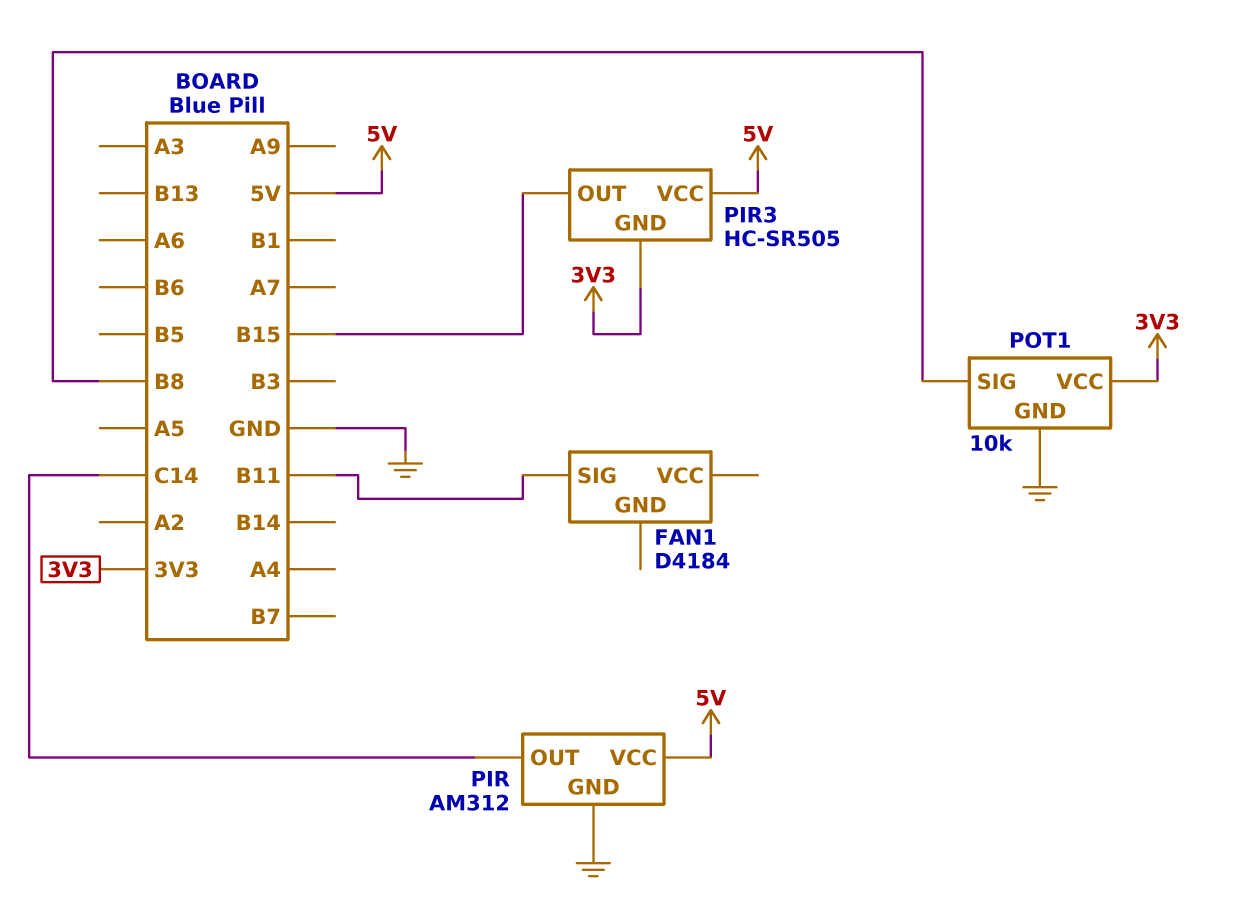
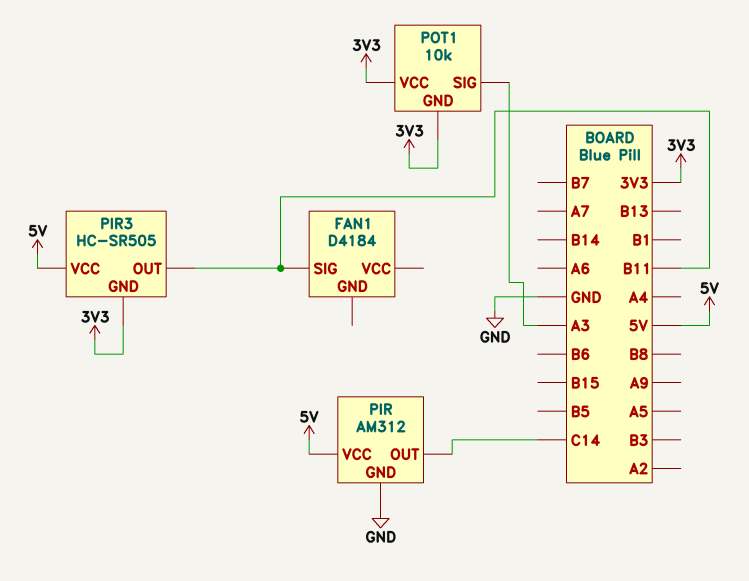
PIR3 pin OUT: B15 -> B11
POT1 pin GND: GND -> 3V3
POT1 pin SIG: B8 -> A3

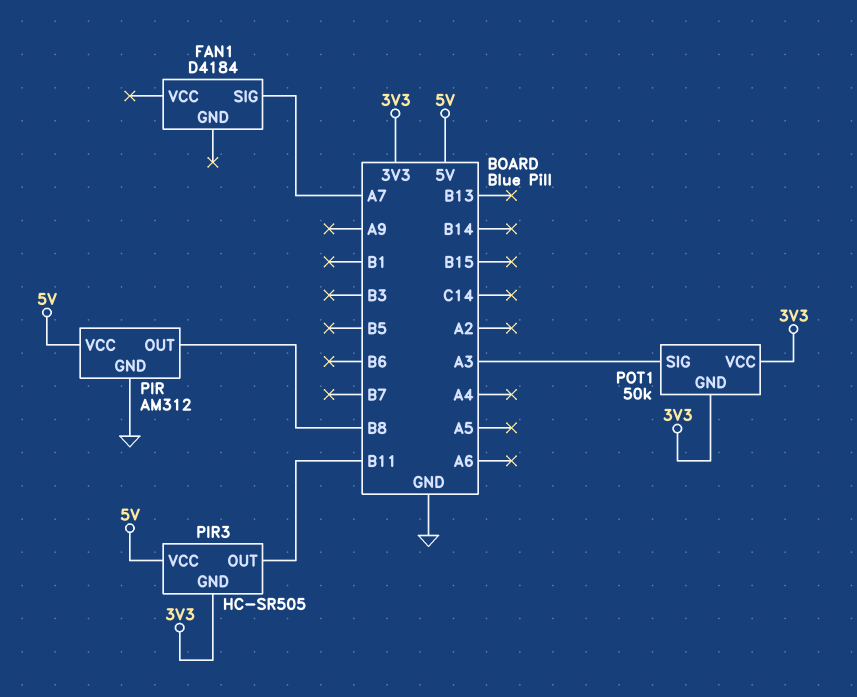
FAN1 pin SIG: B11 -> A7
PIR pin OUT: C14 -> B8
POT1: 10k -> 50k

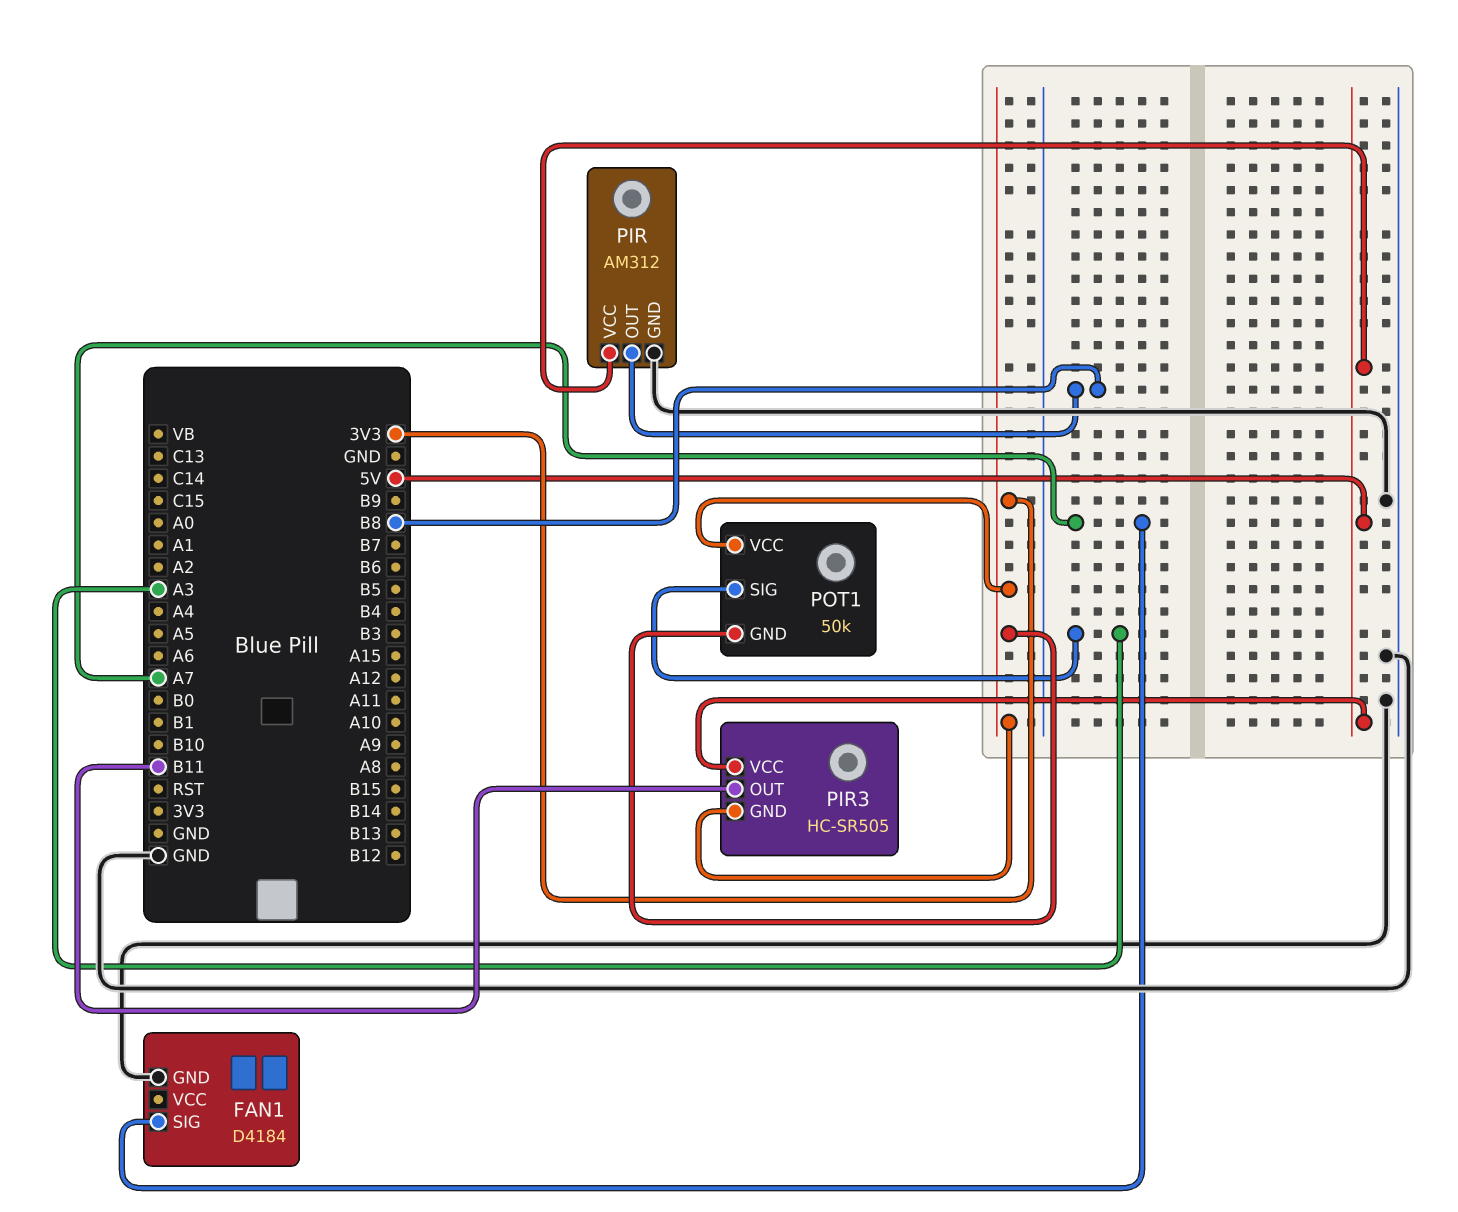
FAN1 pin GND: none -> GND

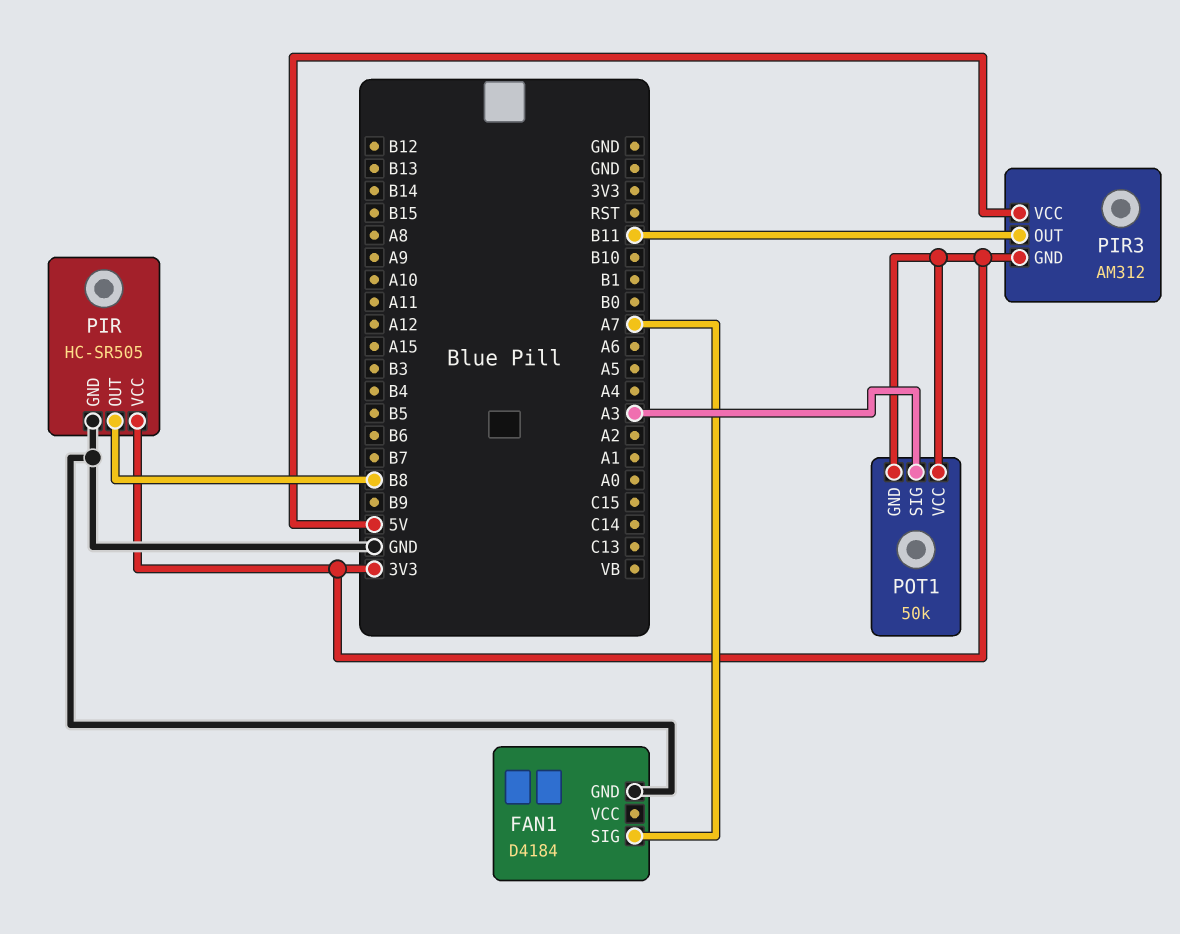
PIR: AM312 -> HC-SR505
PIR pin VCC: 5V -> 3V3
PIR3: HC-SR505 -> AM312

